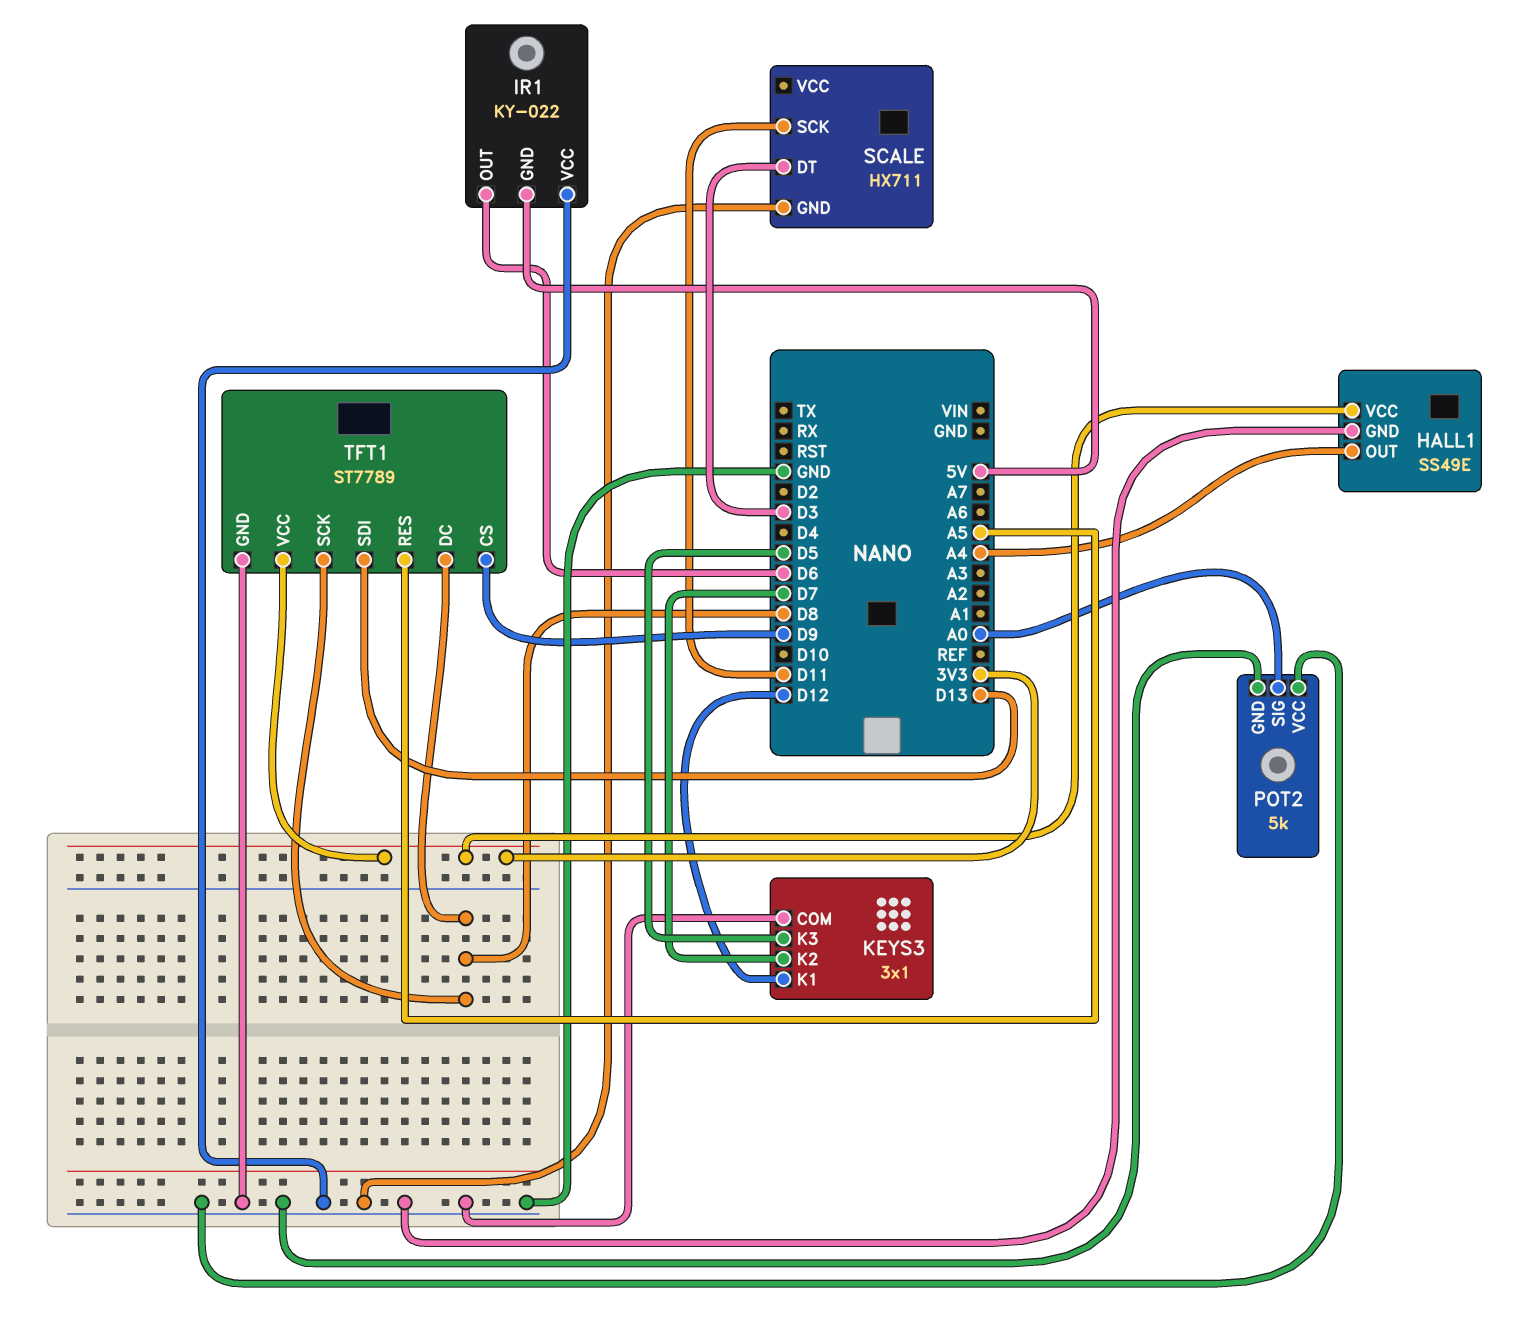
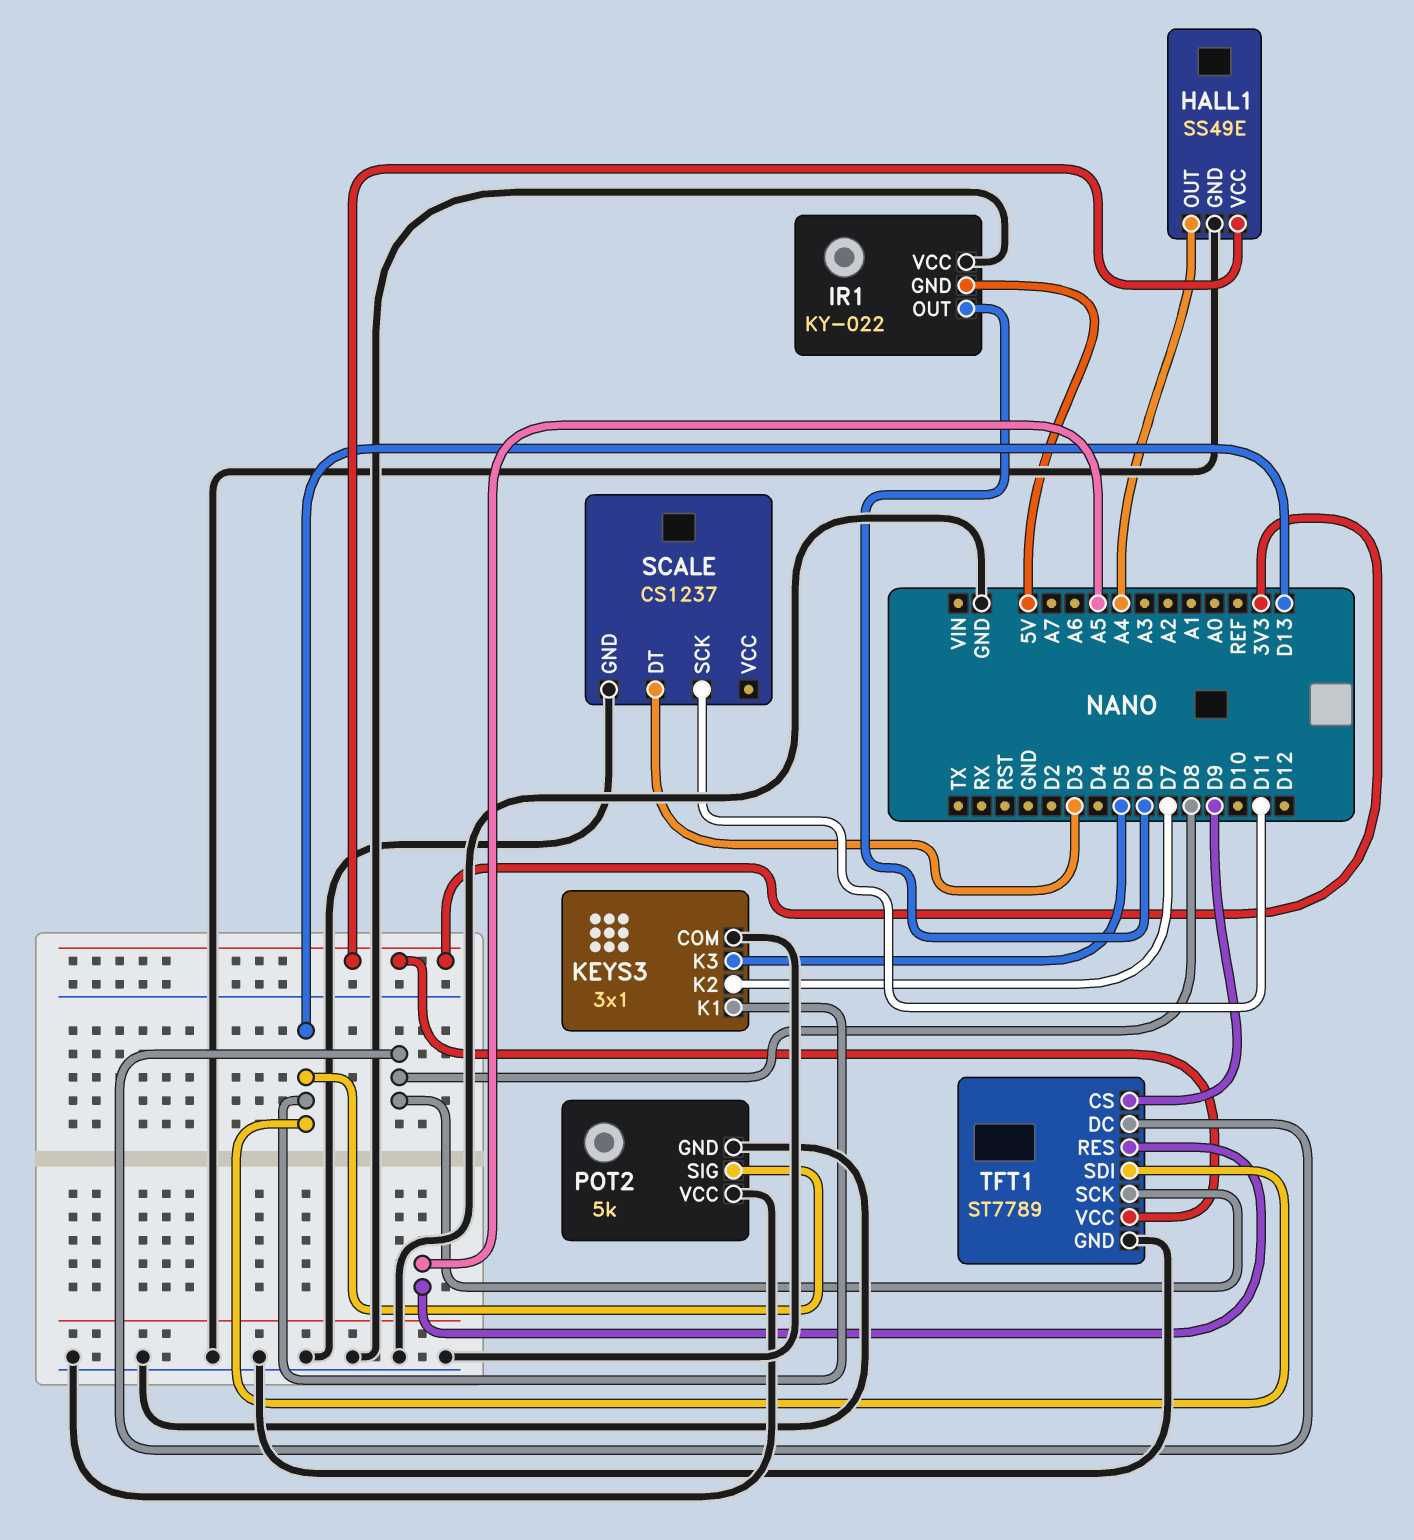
KEYS3 pin K1: D12 -> D13
POT2 pin SIG: A0 -> D13
SCALE: HX711 -> CS1237

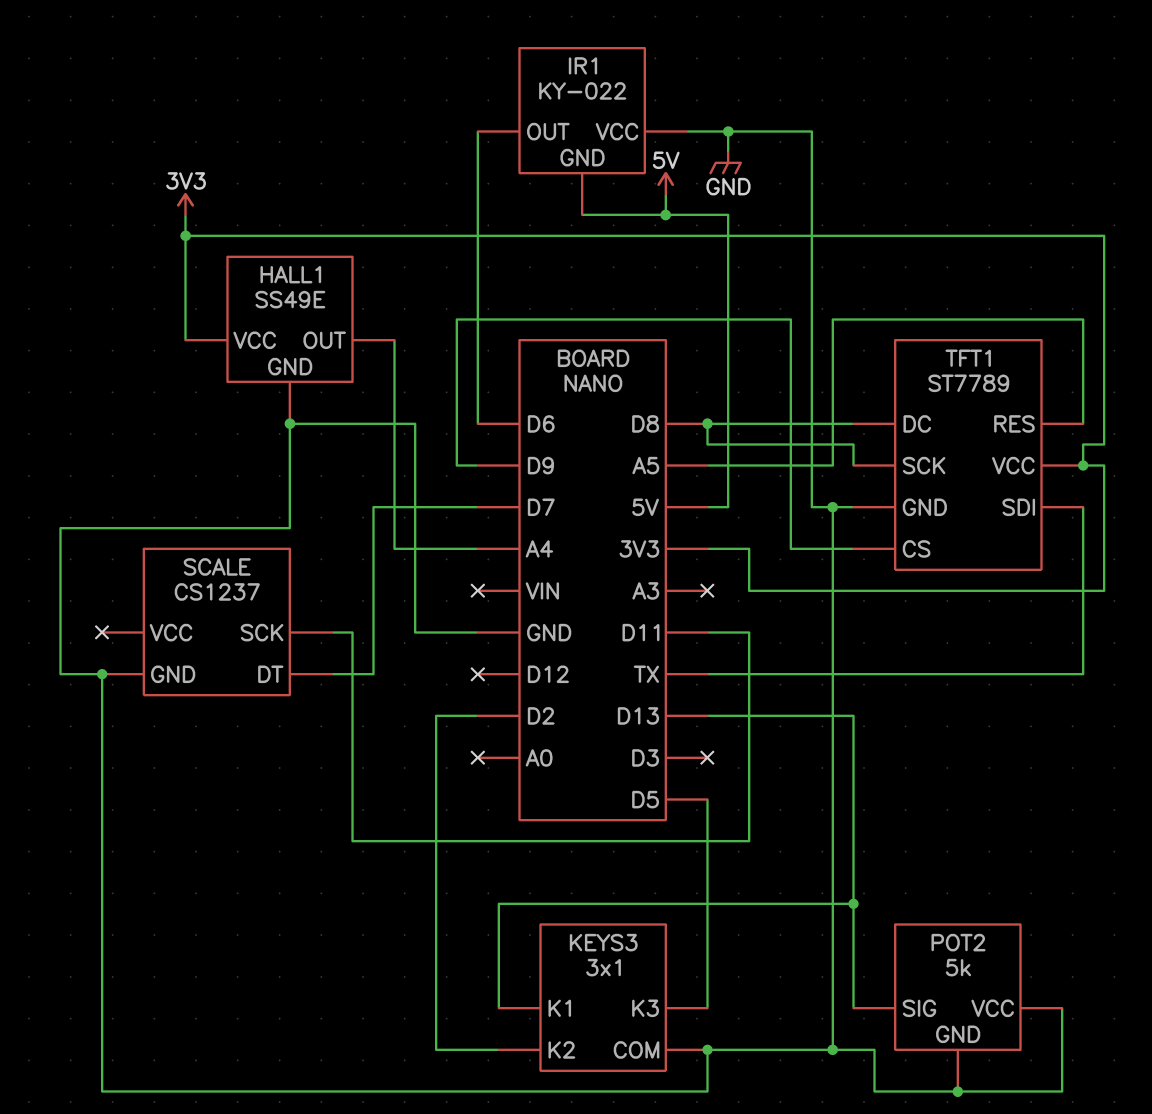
KEYS3 pin K2: D7 -> D2
SCALE pin DT: D3 -> D7
TFT1 pin SDI: D13 -> TX

